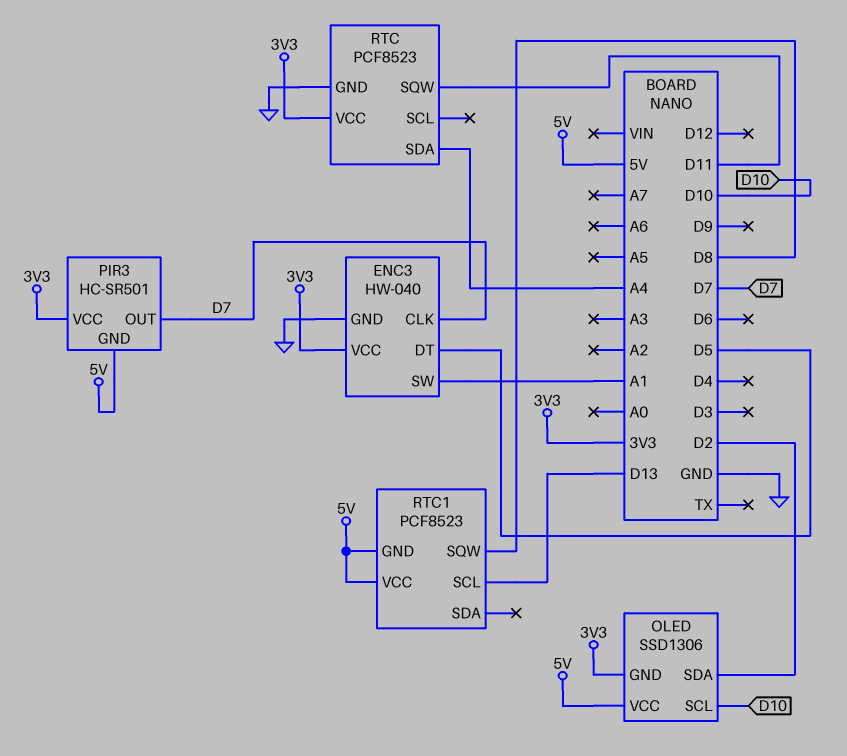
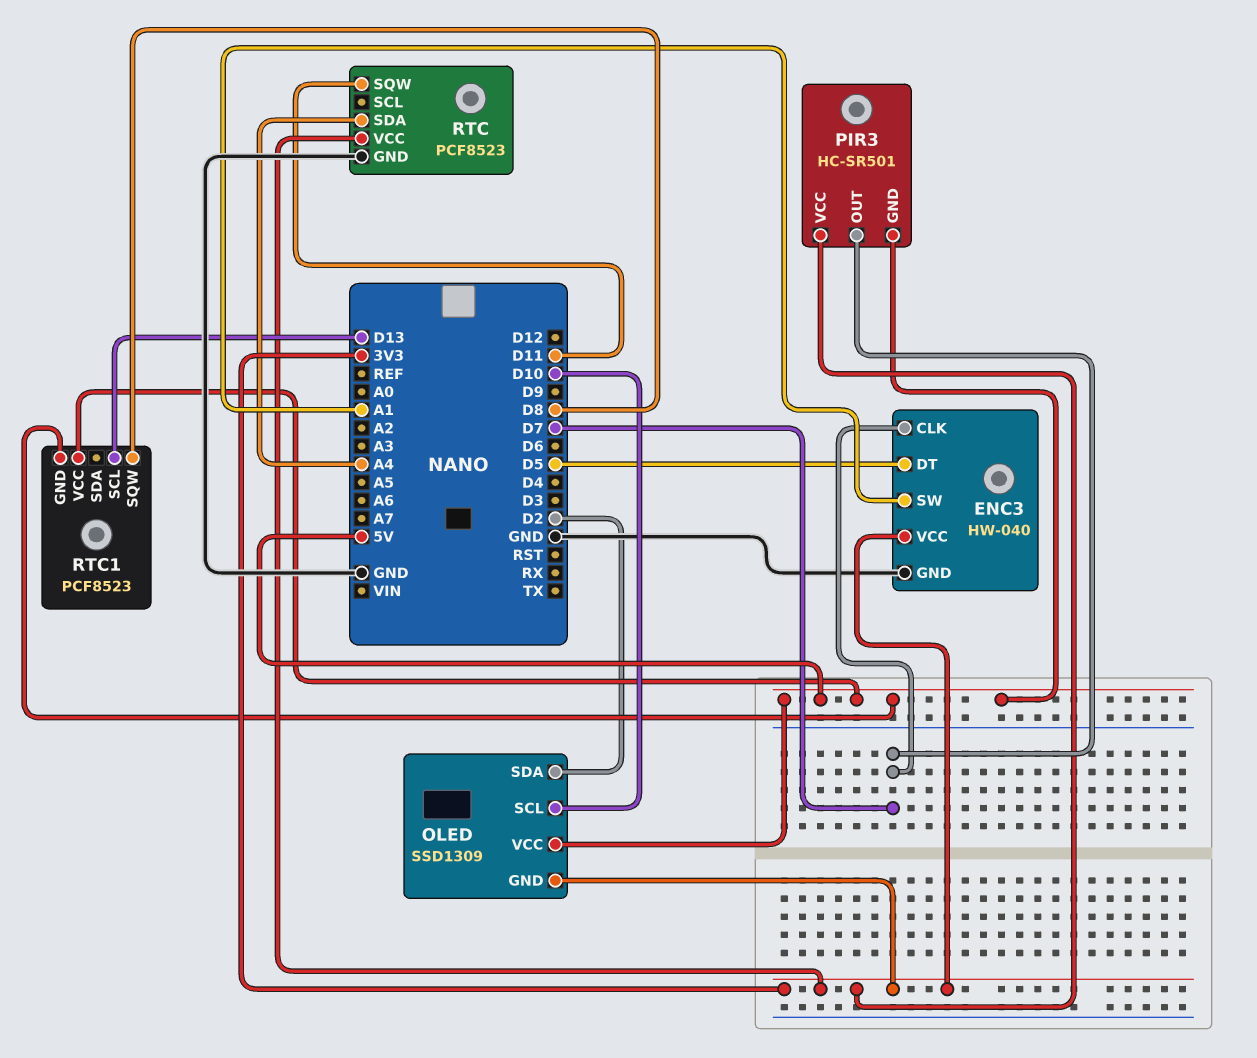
OLED: SSD1306 -> SSD1309

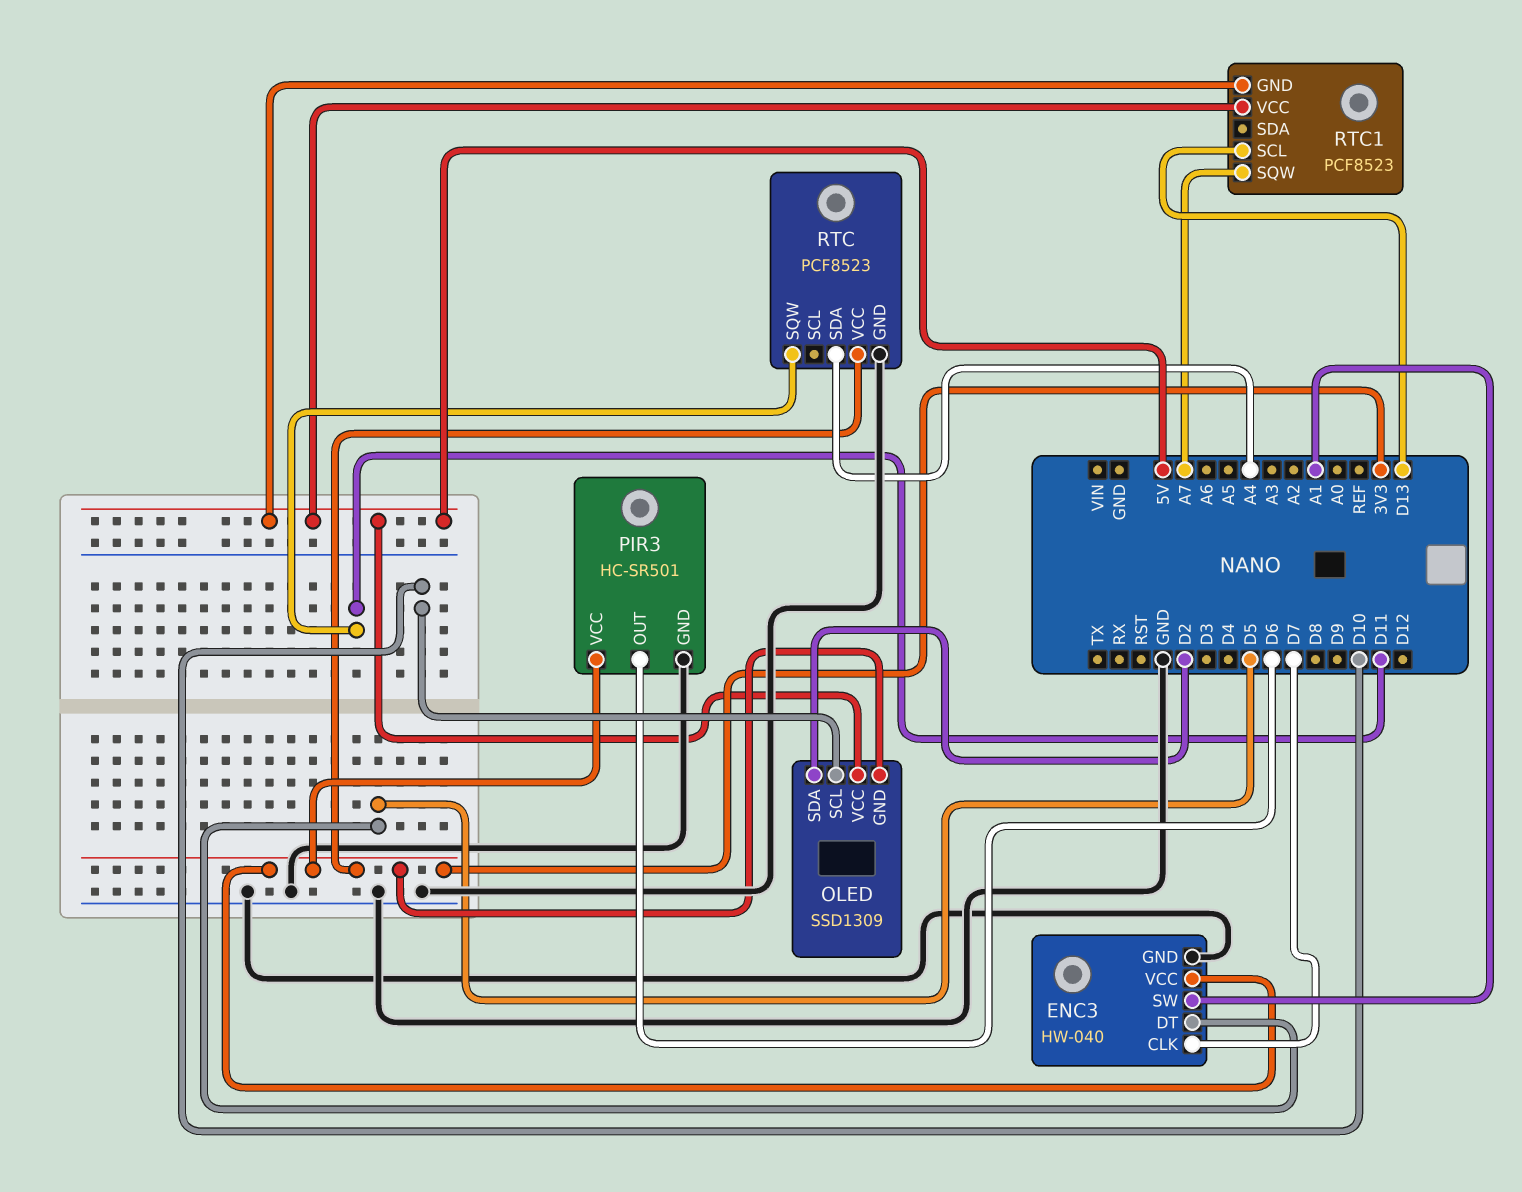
PIR3 pin GND: 5V -> GND
PIR3 pin OUT: D7 -> D6
RTC1 pin SQW: D8 -> A7

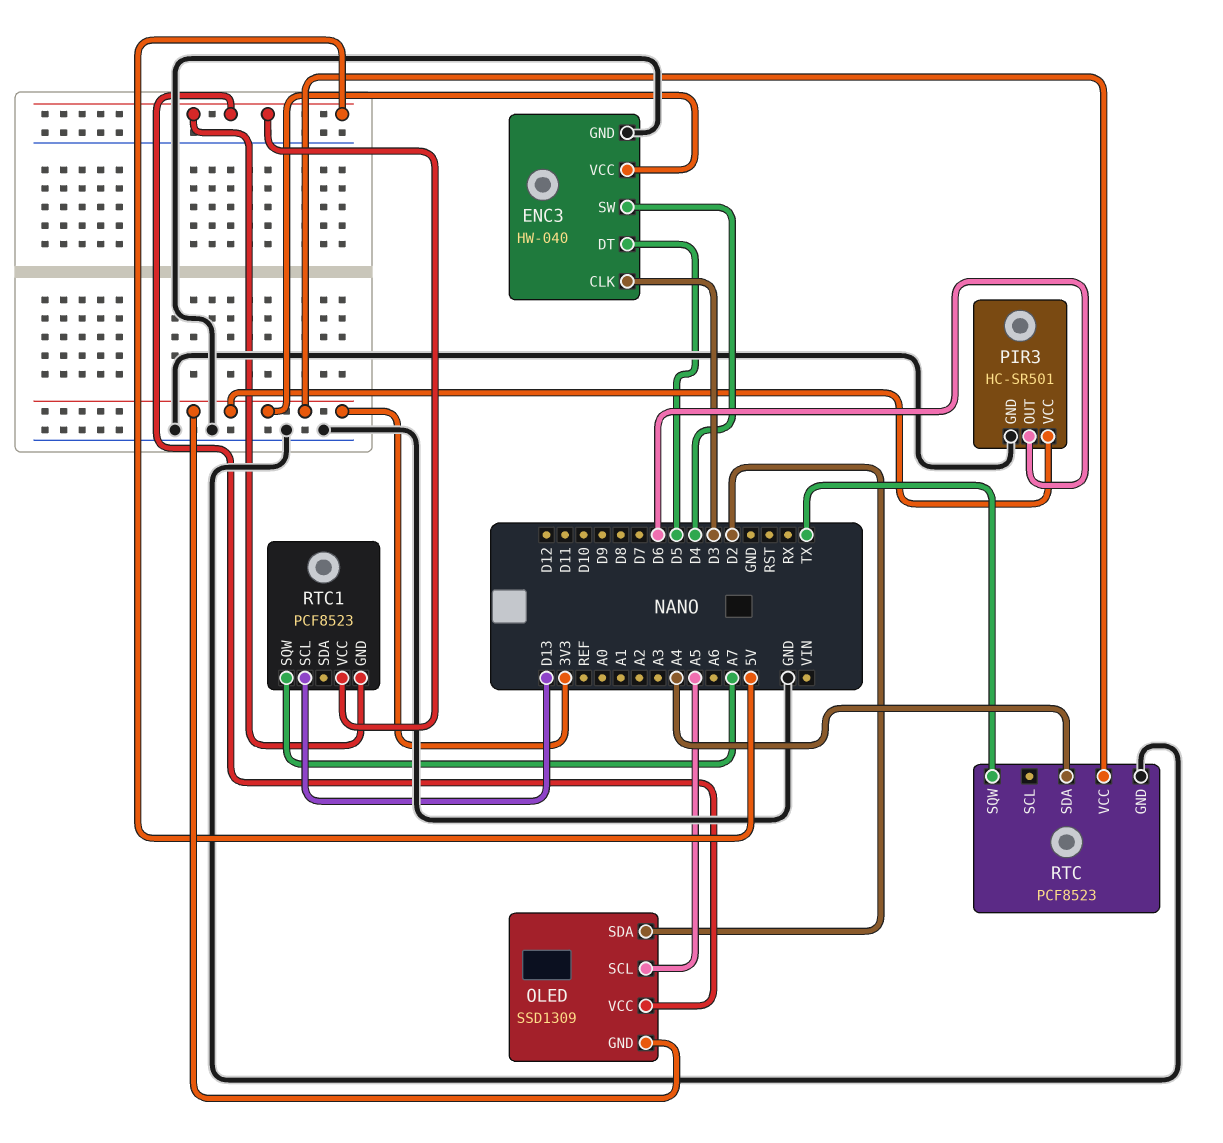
ENC3 pin CLK: D7 -> D3
ENC3 pin SW: A1 -> D4
OLED pin SCL: D10 -> A5
RTC pin SQW: D11 -> TX

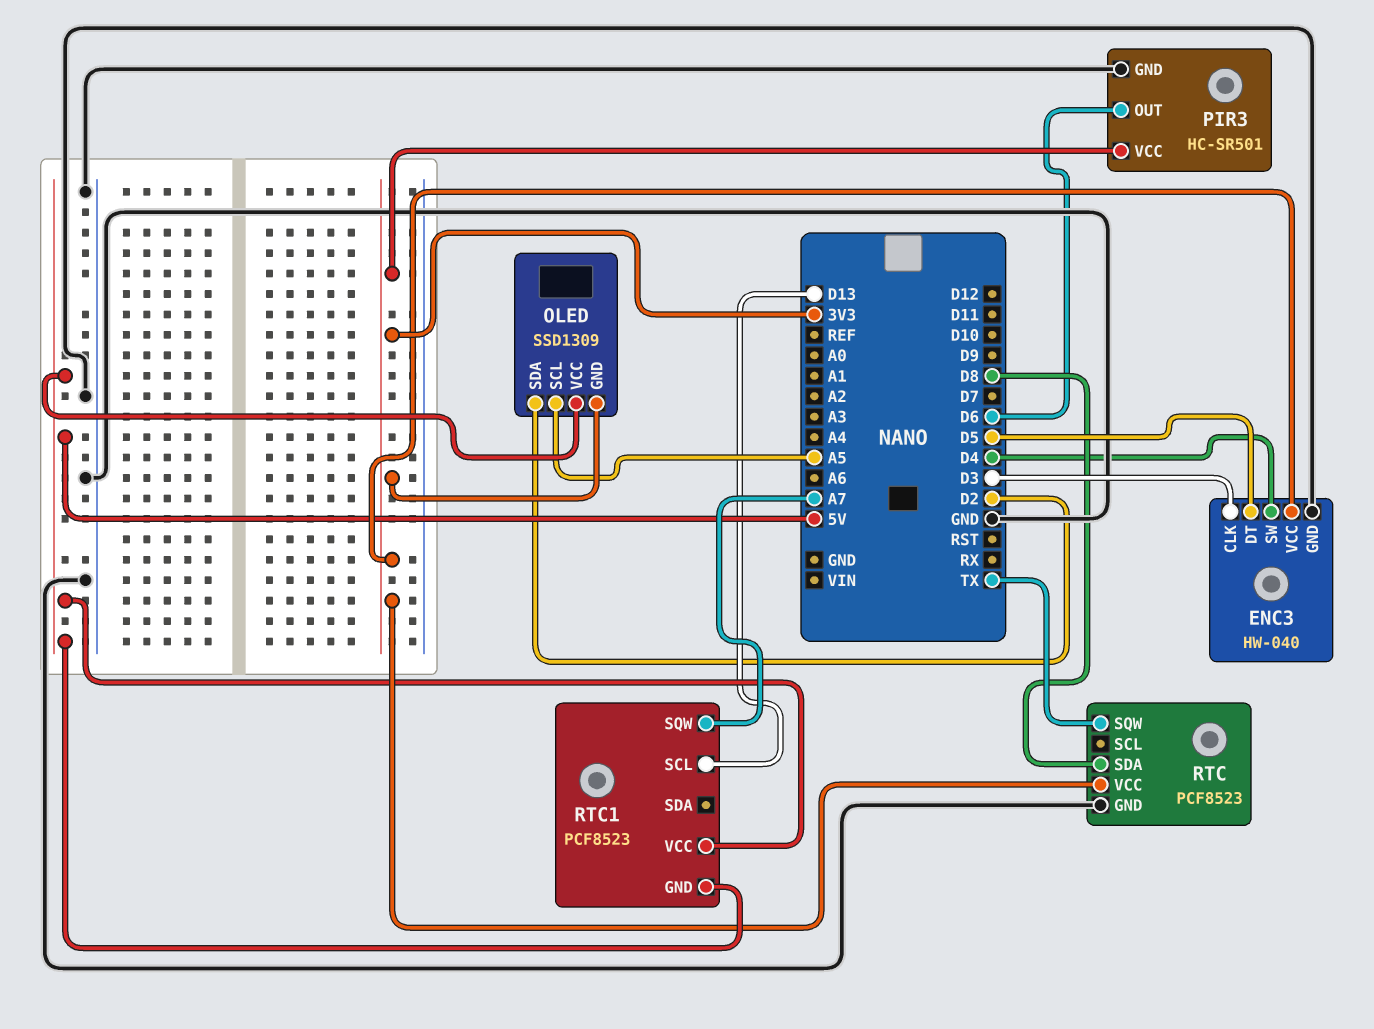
RTC pin SDA: A4 -> D8

